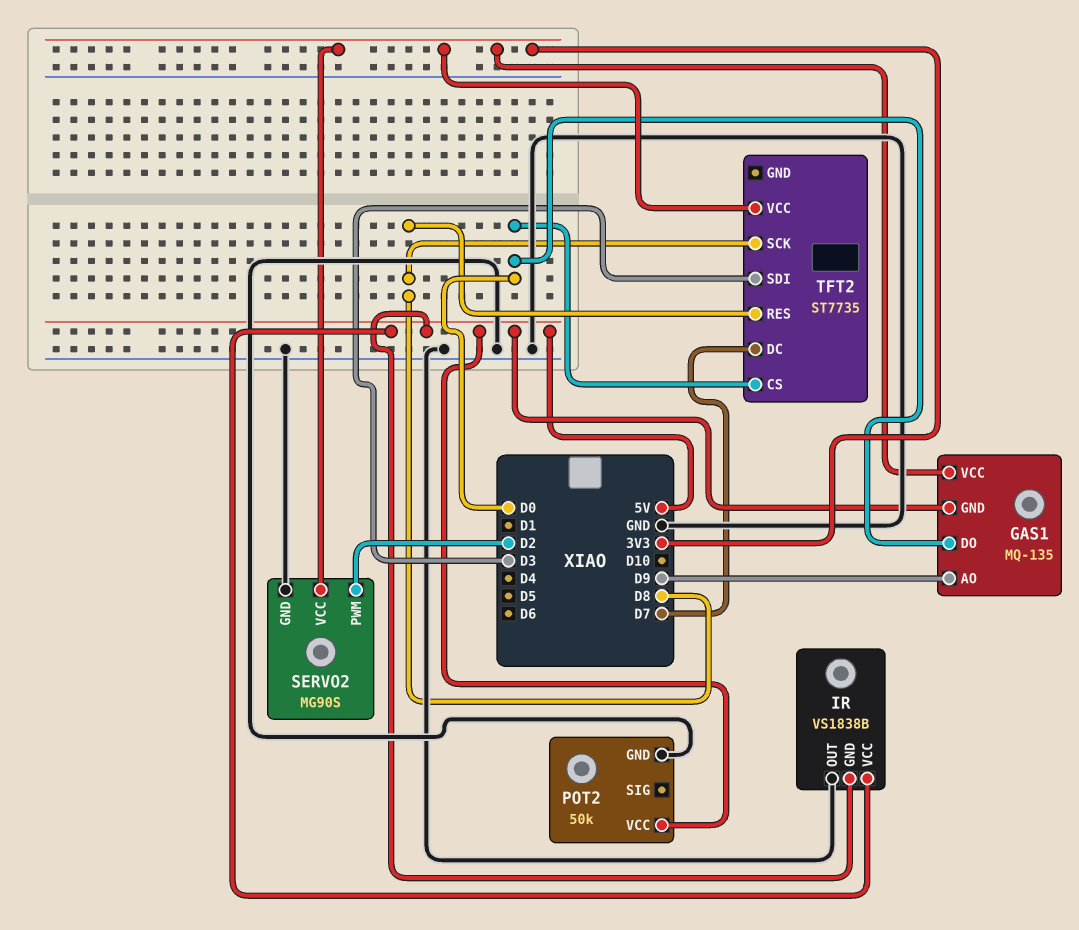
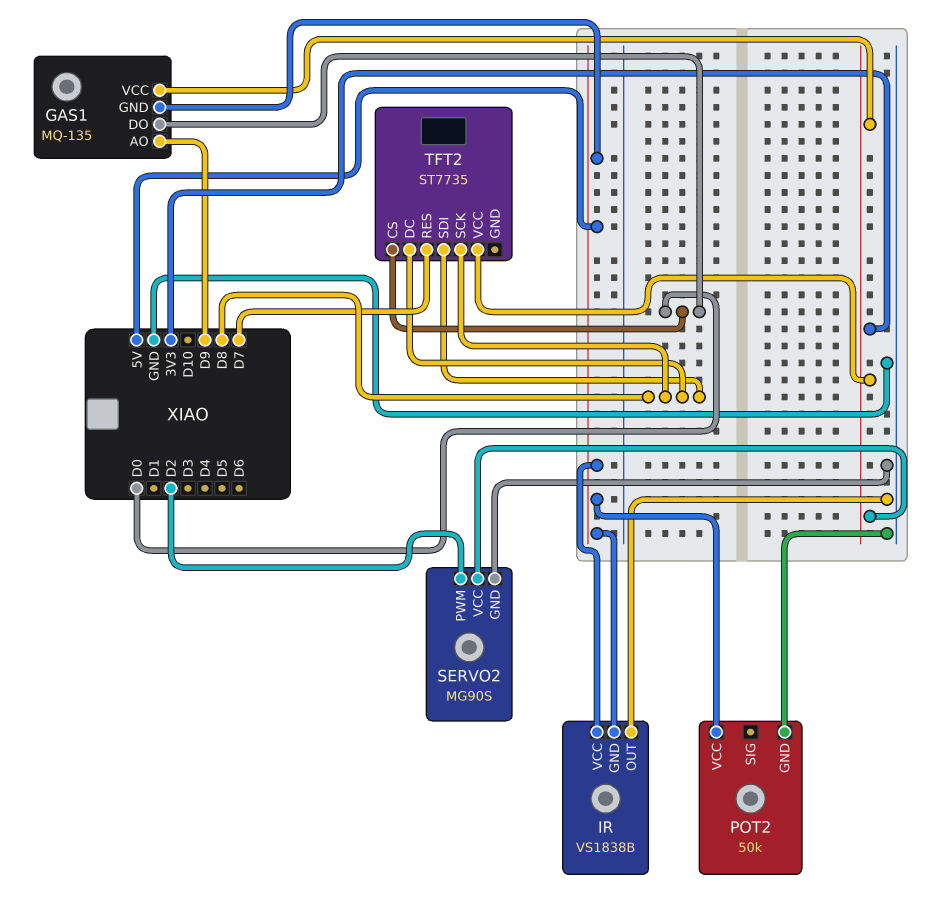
TFT2 pin DC: D7 -> D8
TFT2 pin RES: D8 -> D7
TFT2 pin SDI: D3 -> D8

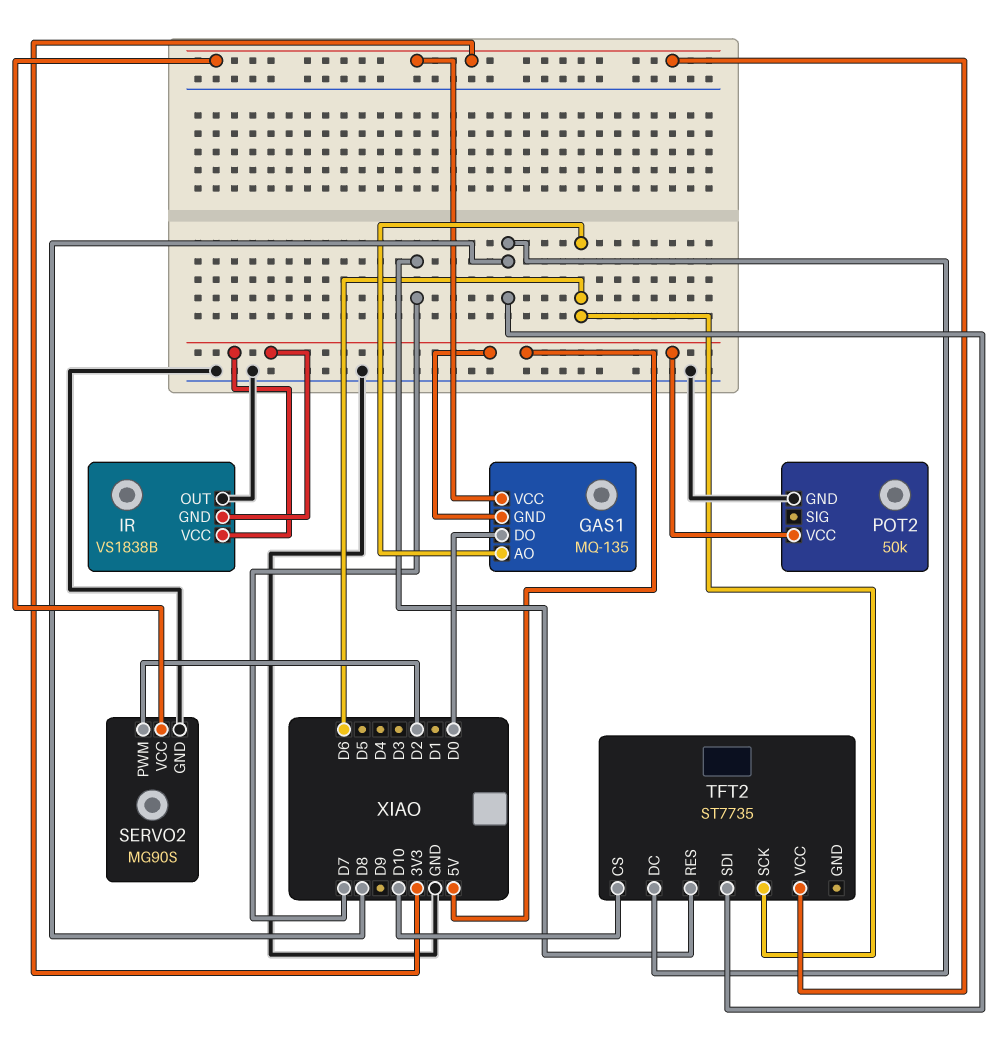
GAS1 pin AO: D9 -> D6
TFT2 pin CS: D0 -> D10
TFT2 pin SCK: D8 -> D6

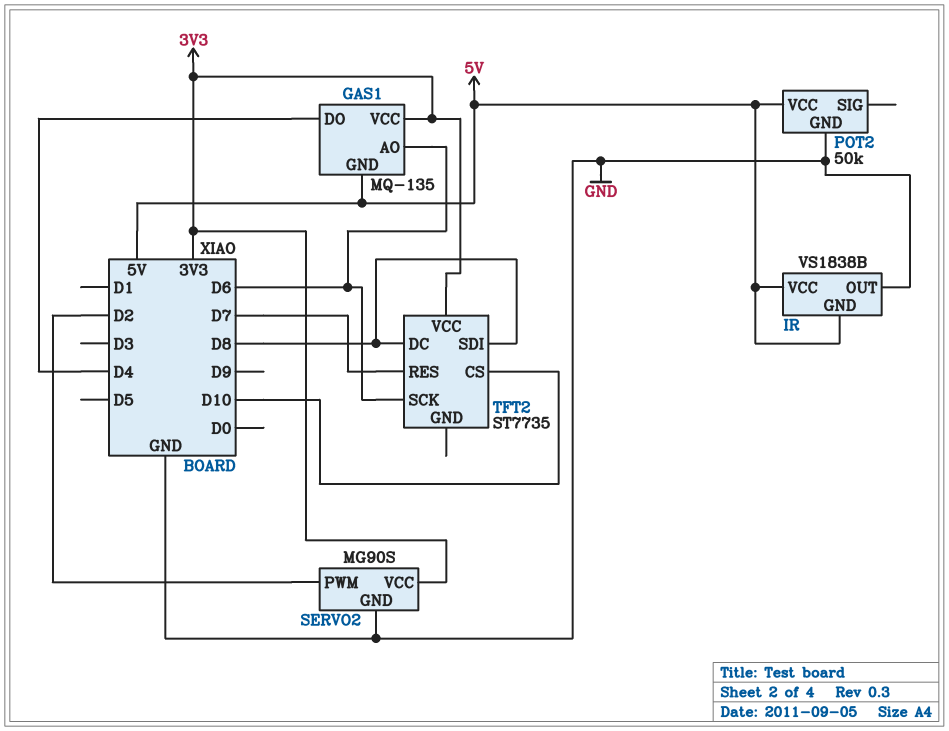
GAS1 pin DO: D0 -> D4

